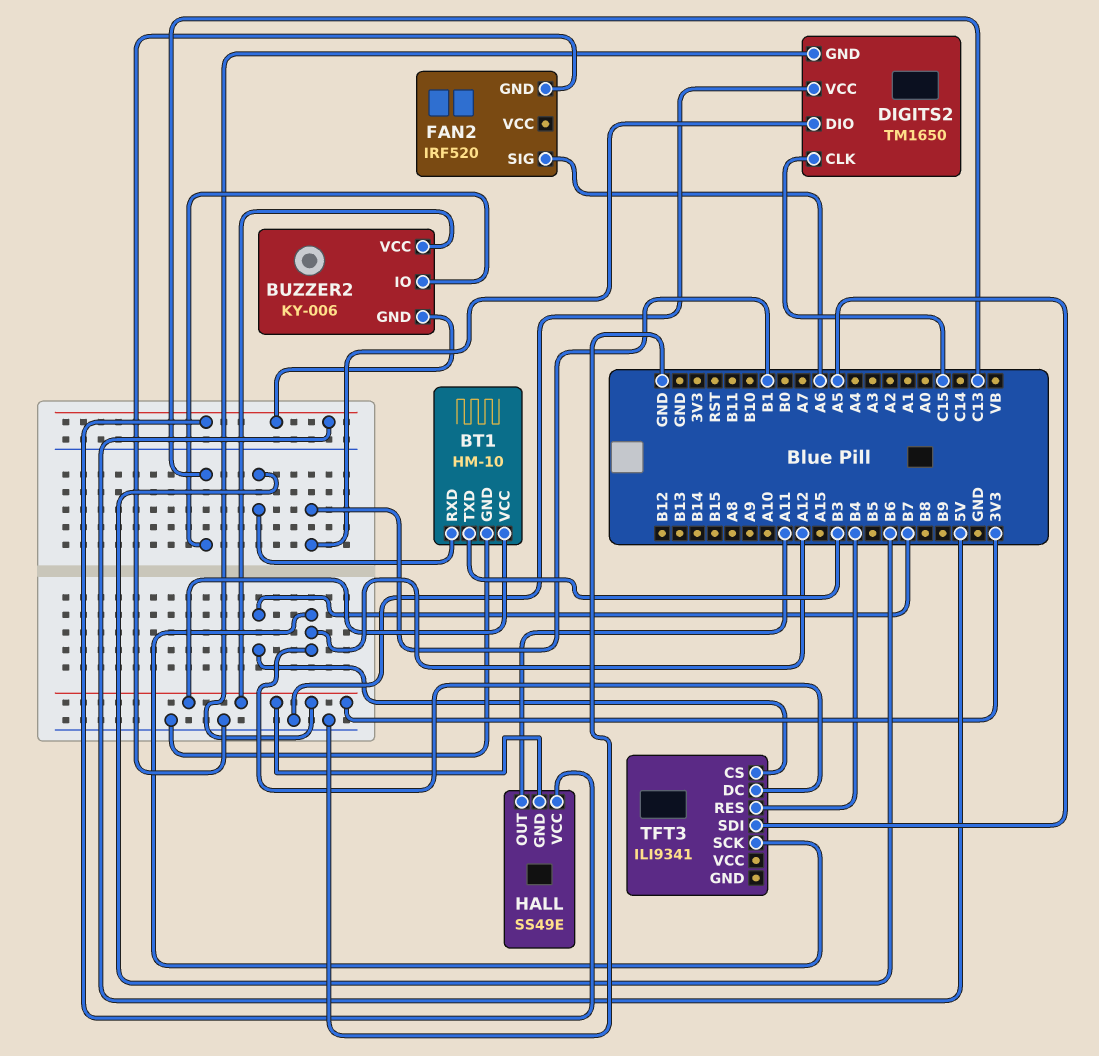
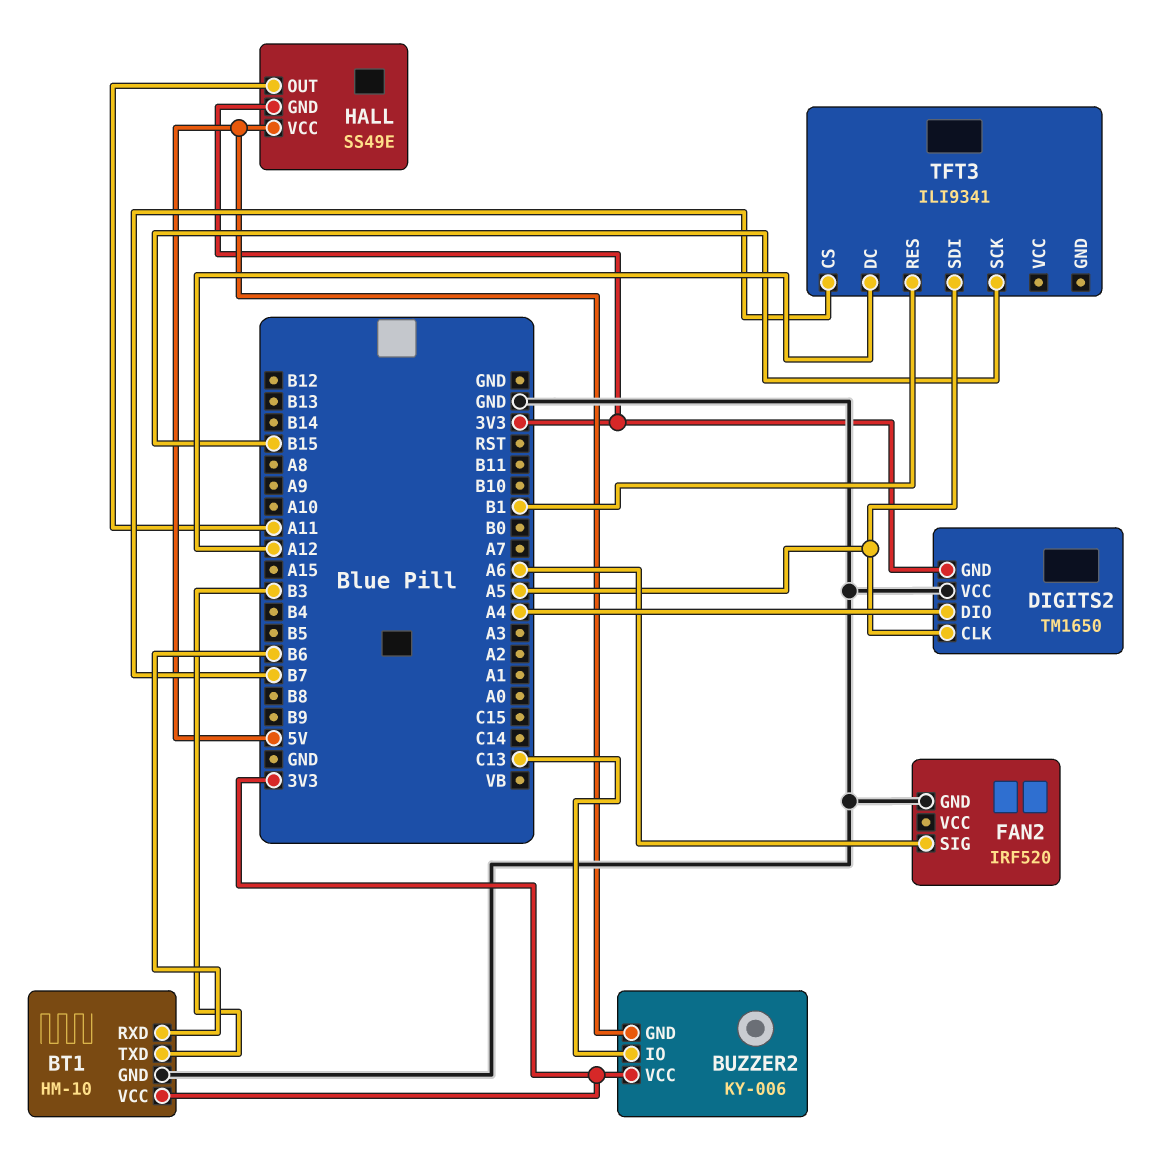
DIGITS2 pin CLK: C15 -> A5
DIGITS2 pin DIO: B1 -> A4
TFT3 pin RES: B4 -> B1
TFT3 pin SCK: A12 -> B15

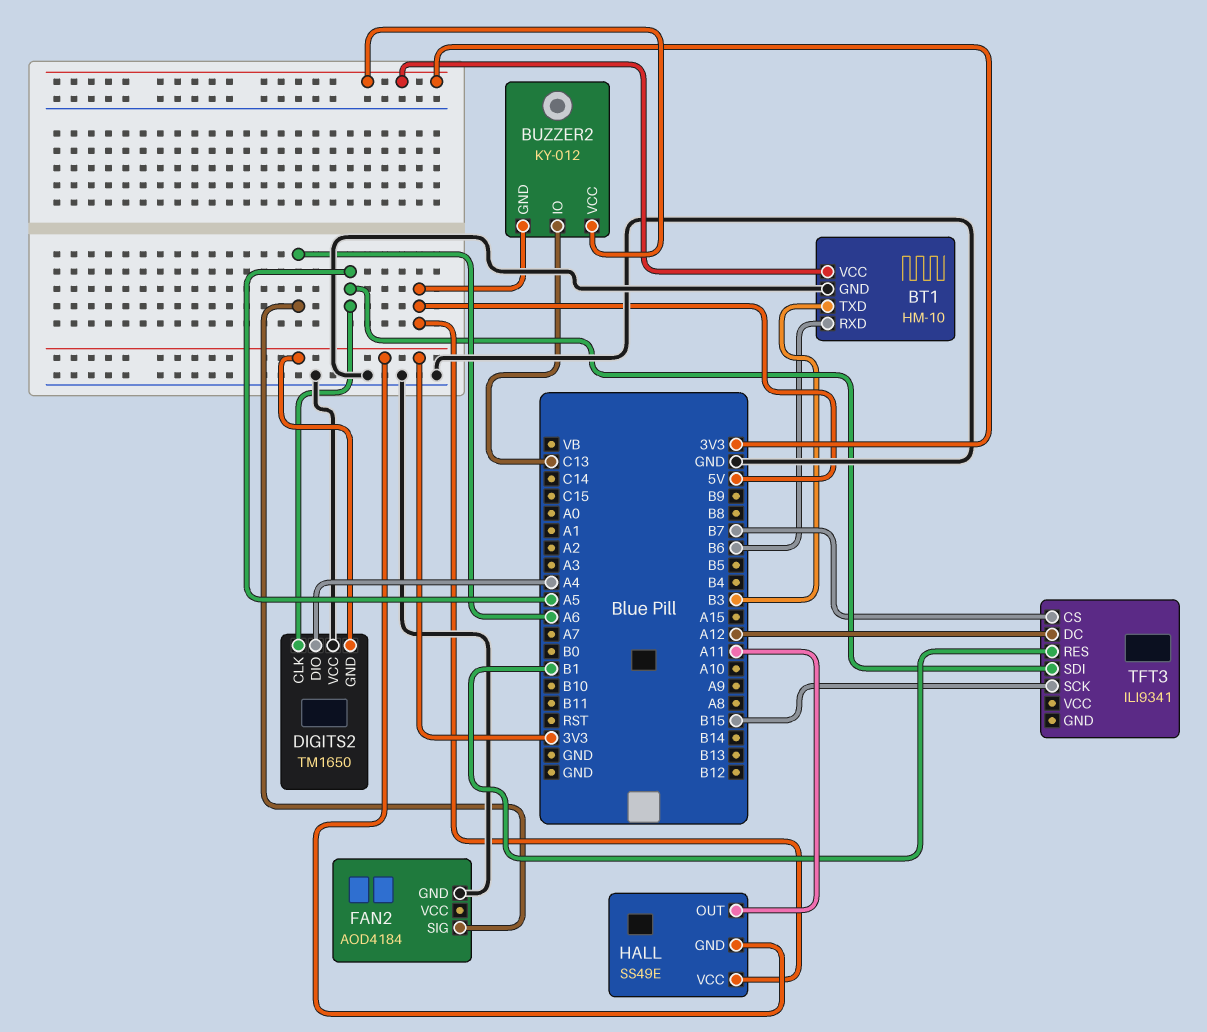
BUZZER2: KY-006 -> KY-012
FAN2: IRF520 -> AOD4184

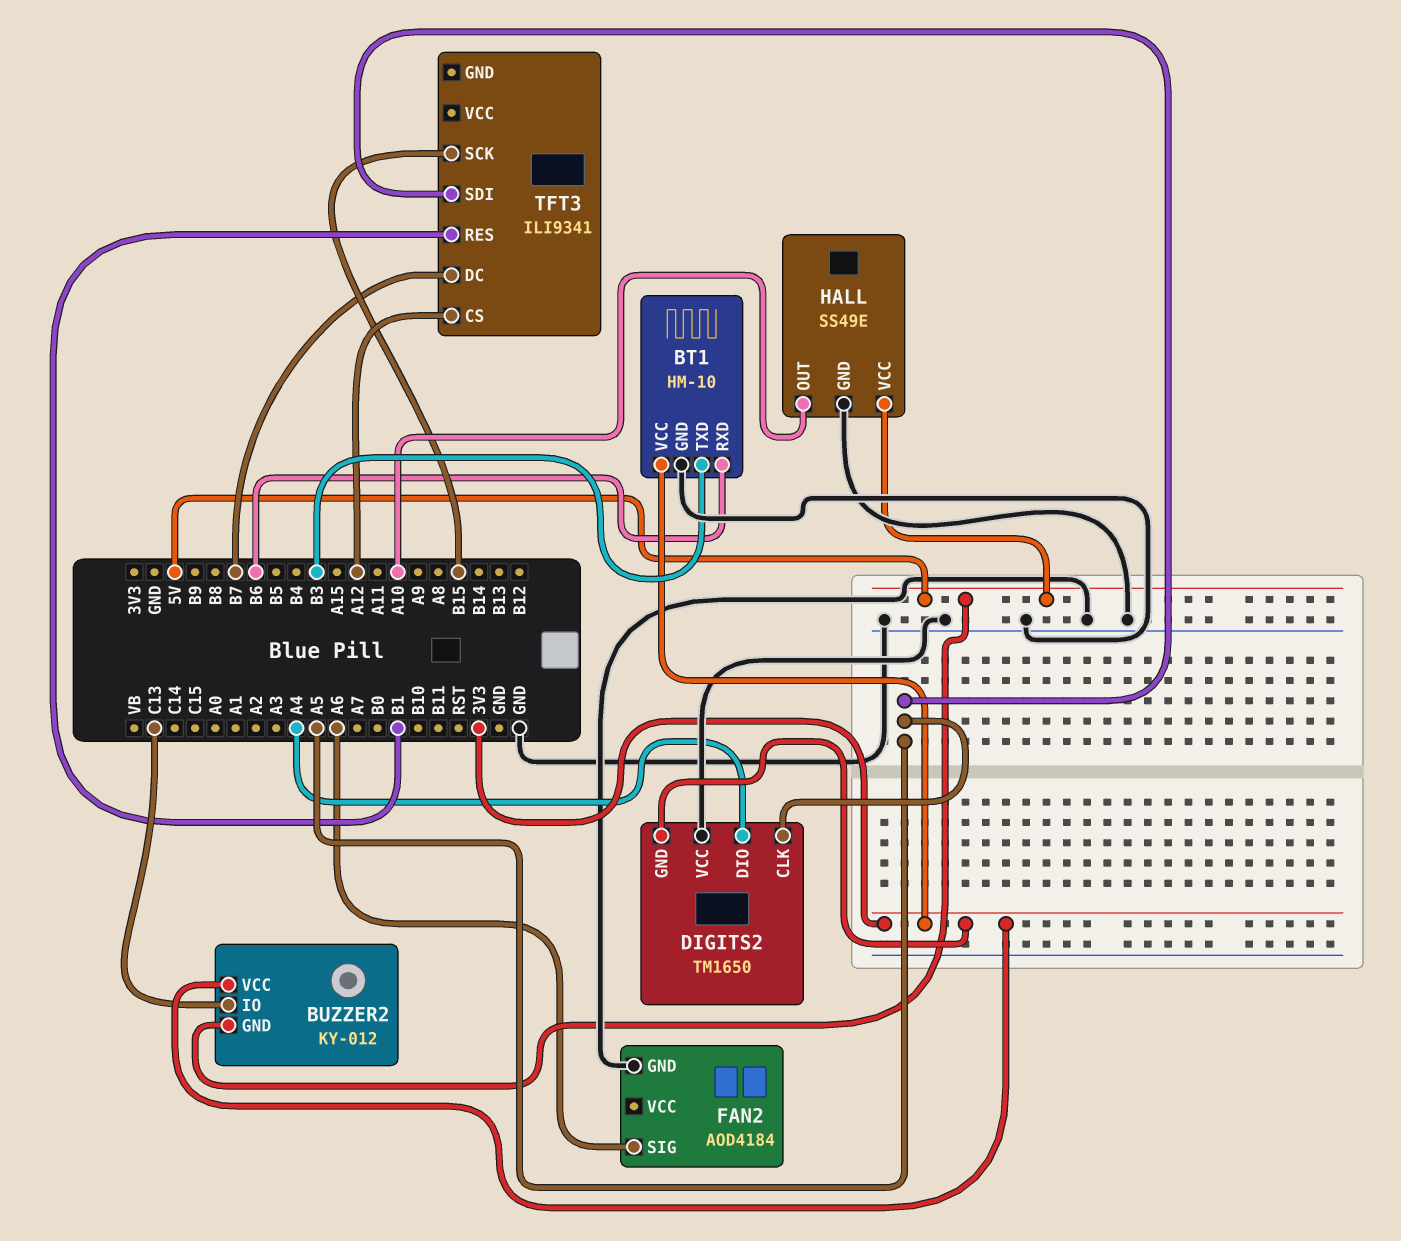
HALL pin GND: 3V3 -> GND
HALL pin OUT: A11 -> A10
TFT3 pin CS: B7 -> A12
TFT3 pin DC: A12 -> B7

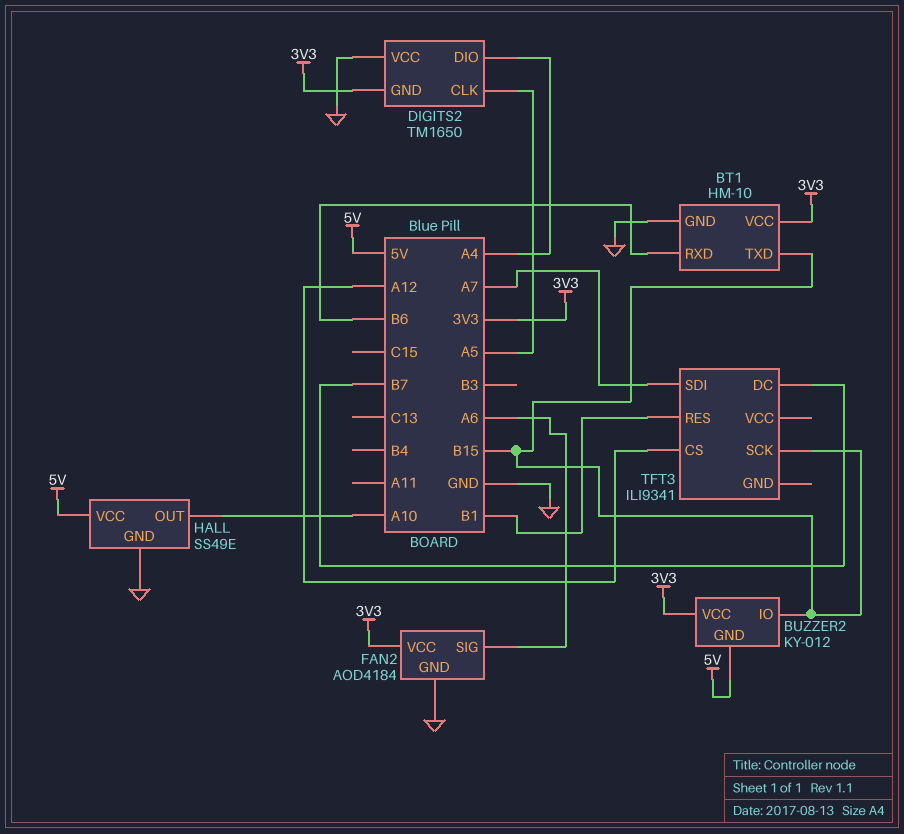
BT1 pin TXD: B3 -> B15
BUZZER2 pin IO: C13 -> B15
FAN2 pin VCC: none -> 3V3
TFT3 pin SDI: A5 -> A7

